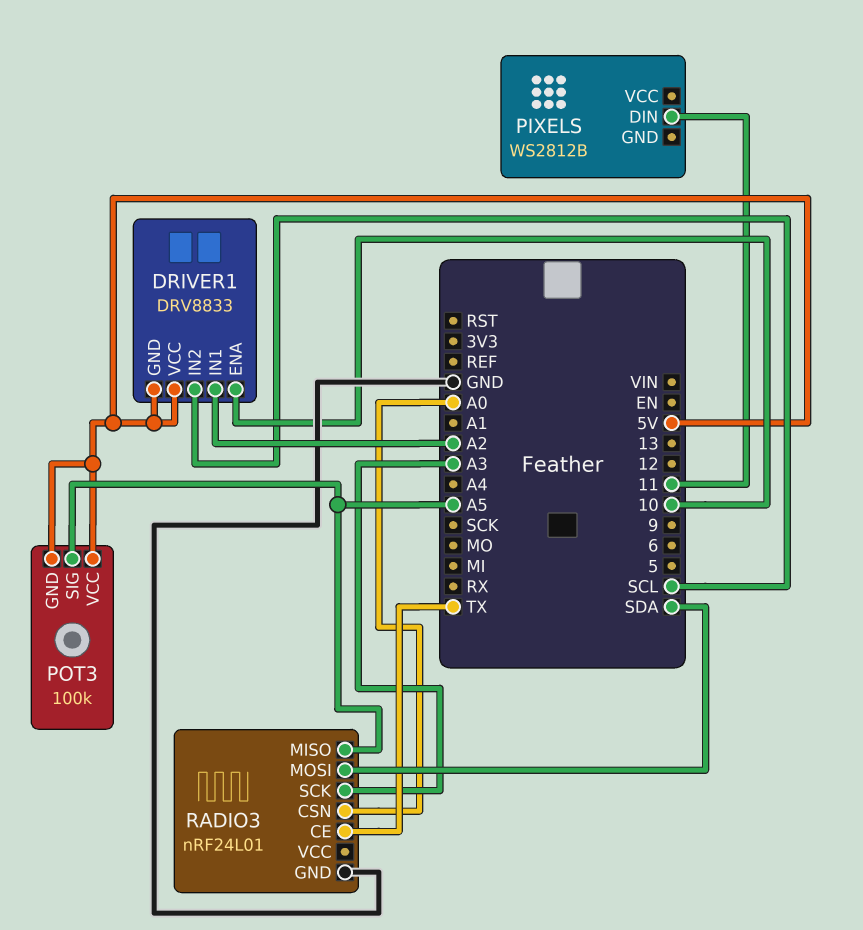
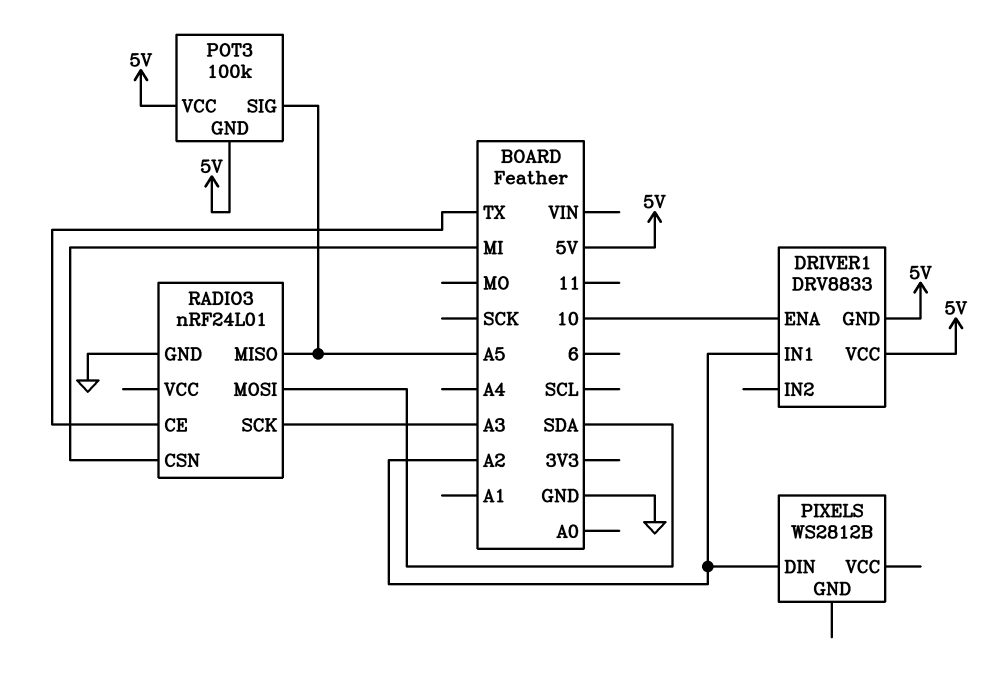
DRIVER1 pin IN2: SCL -> none
PIXELS pin DIN: 11 -> A2
RADIO3 pin CSN: A0 -> MI

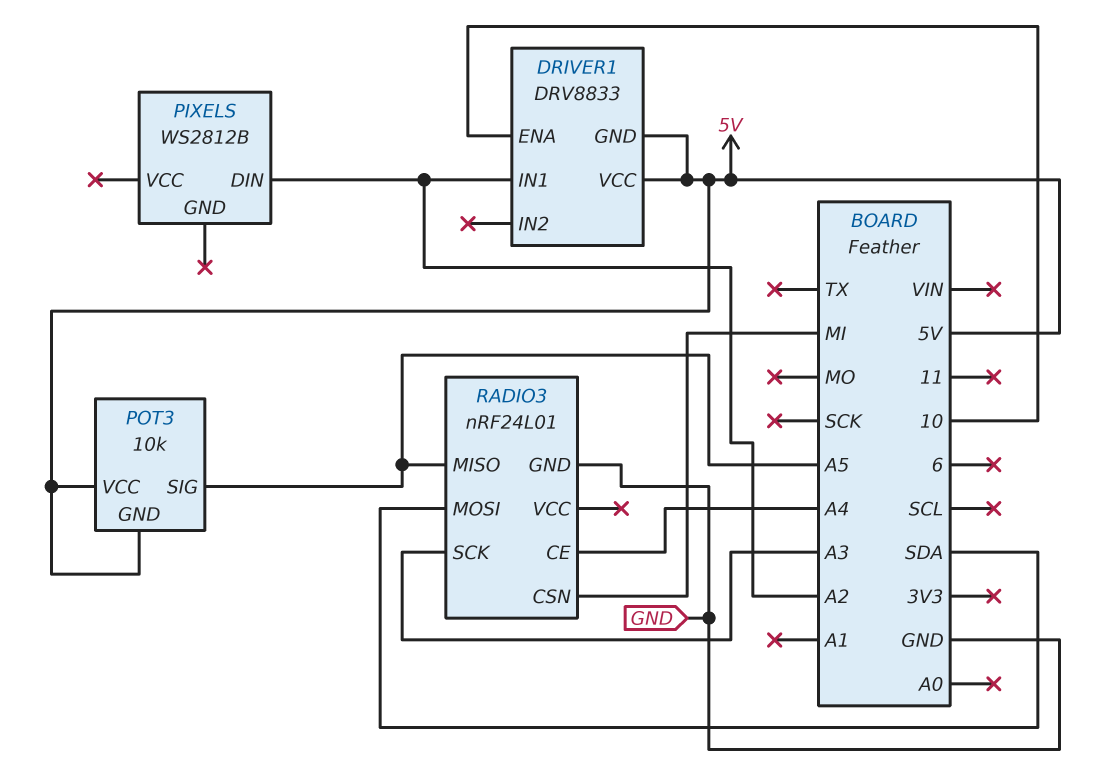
POT3: 100k -> 10k
RADIO3 pin CE: TX -> A4

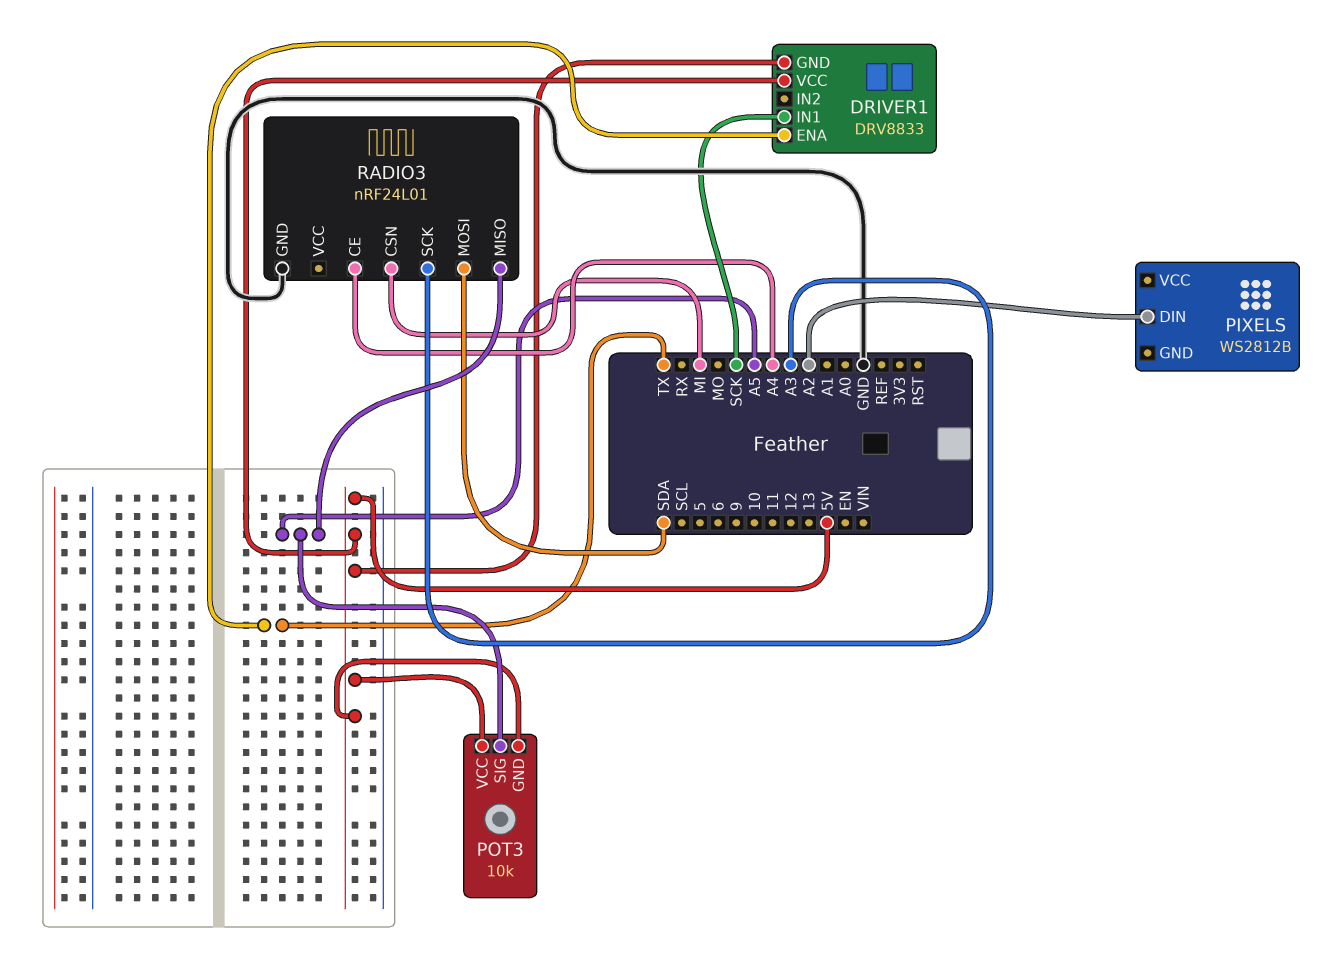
DRIVER1 pin ENA: 10 -> TX
DRIVER1 pin IN1: A2 -> SCK

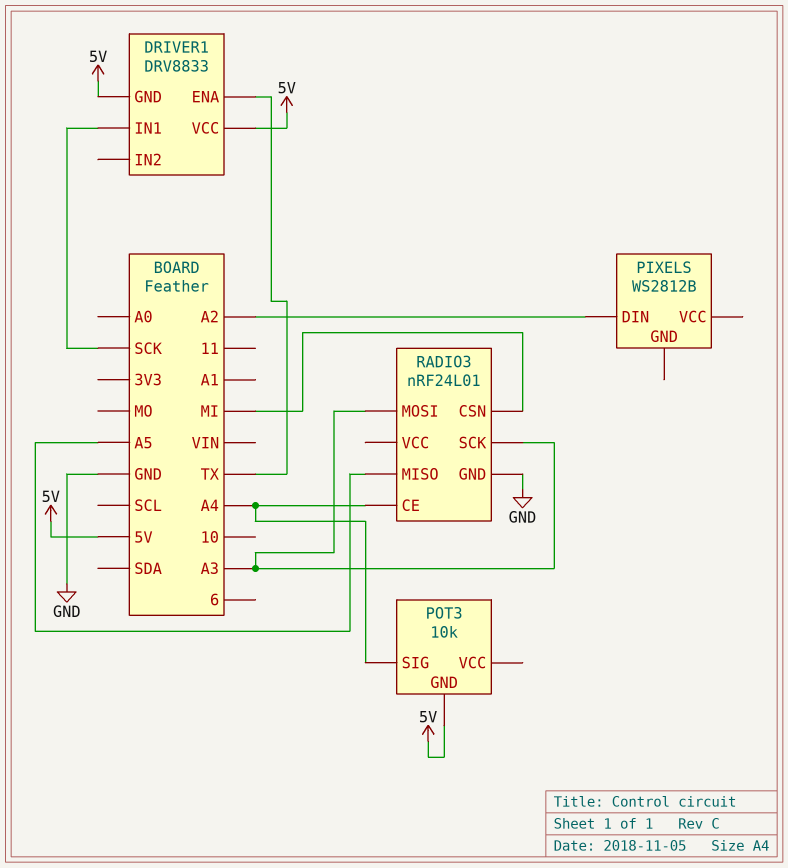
POT3 pin SIG: A5 -> A4
POT3 pin VCC: 5V -> none
RADIO3 pin MOSI: SDA -> A3

